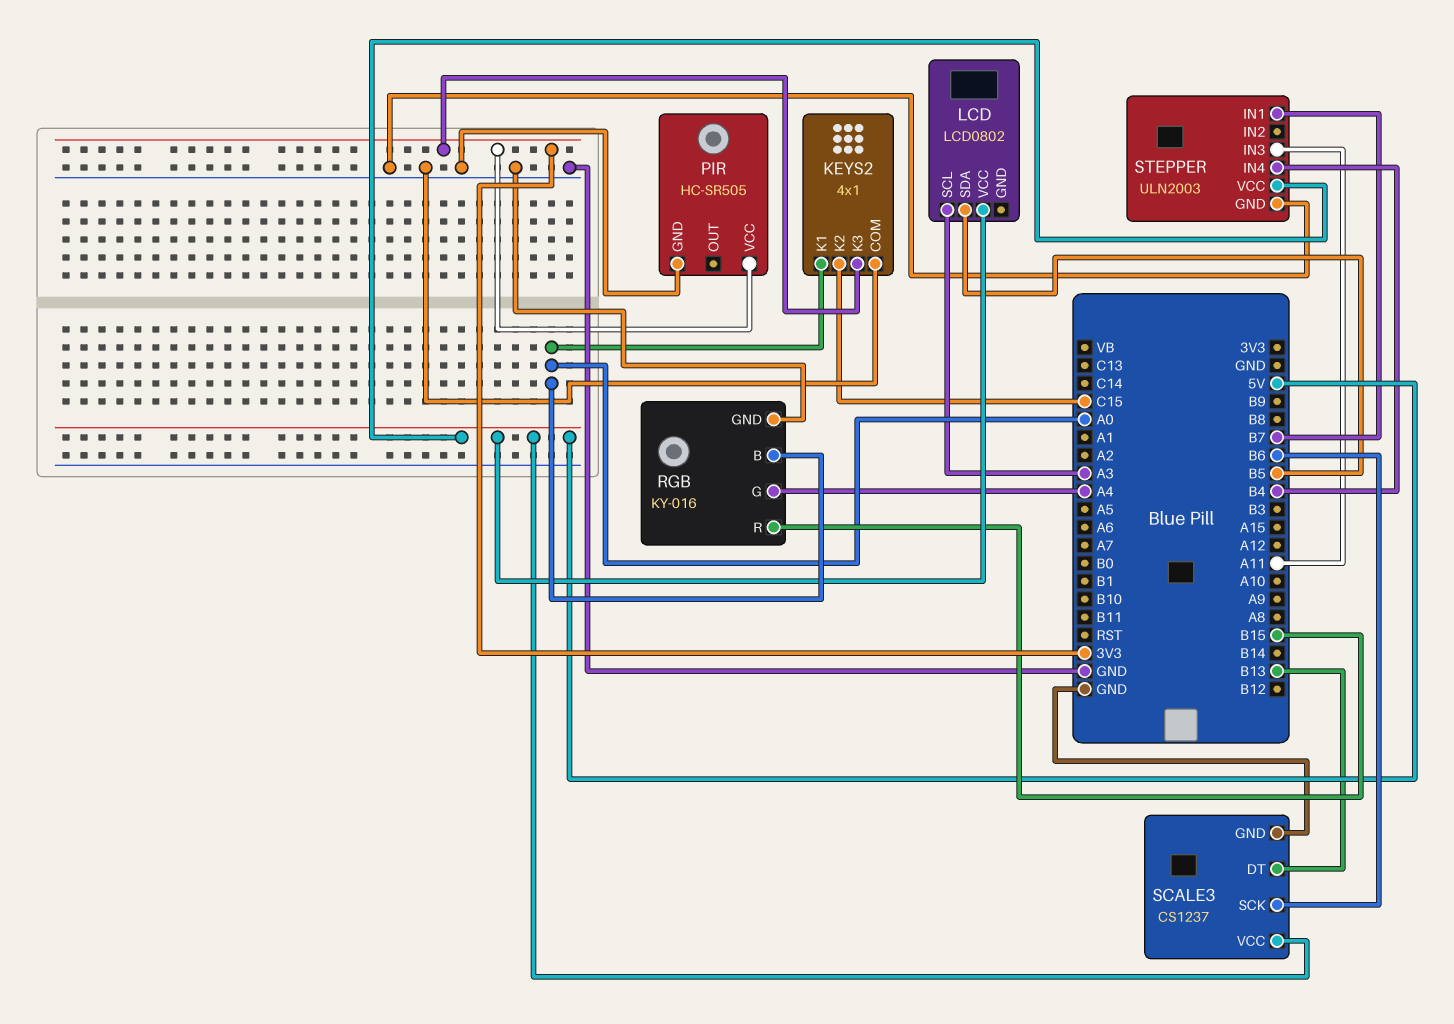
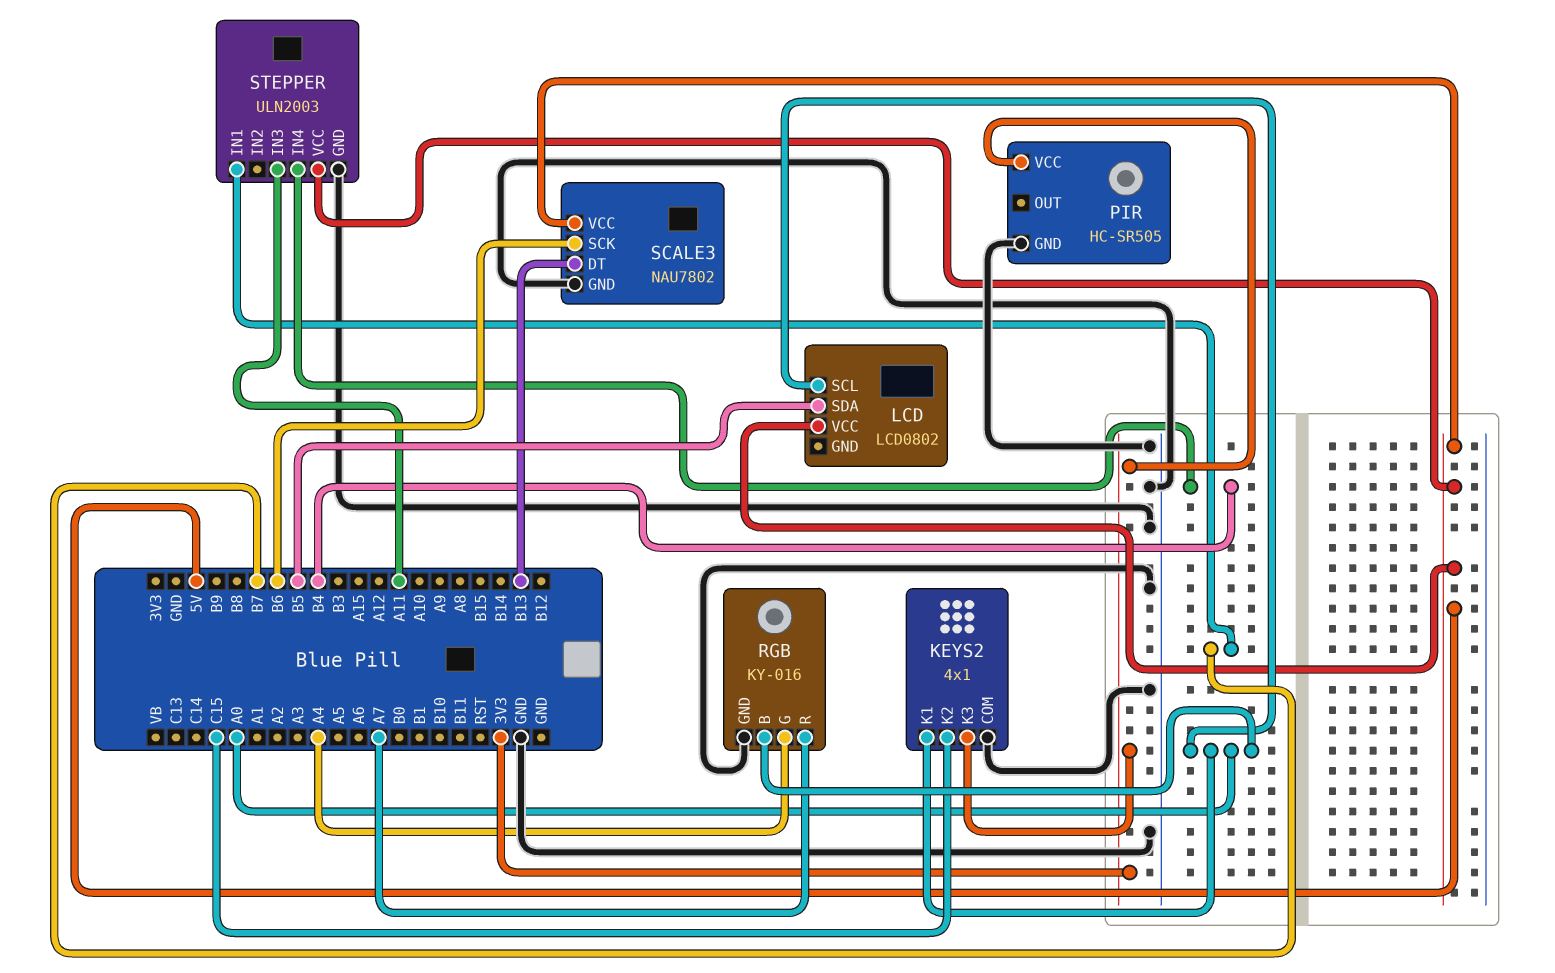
LCD pin SCL: A3 -> A0
RGB pin R: B15 -> A7
SCALE3: CS1237 -> NAU7802

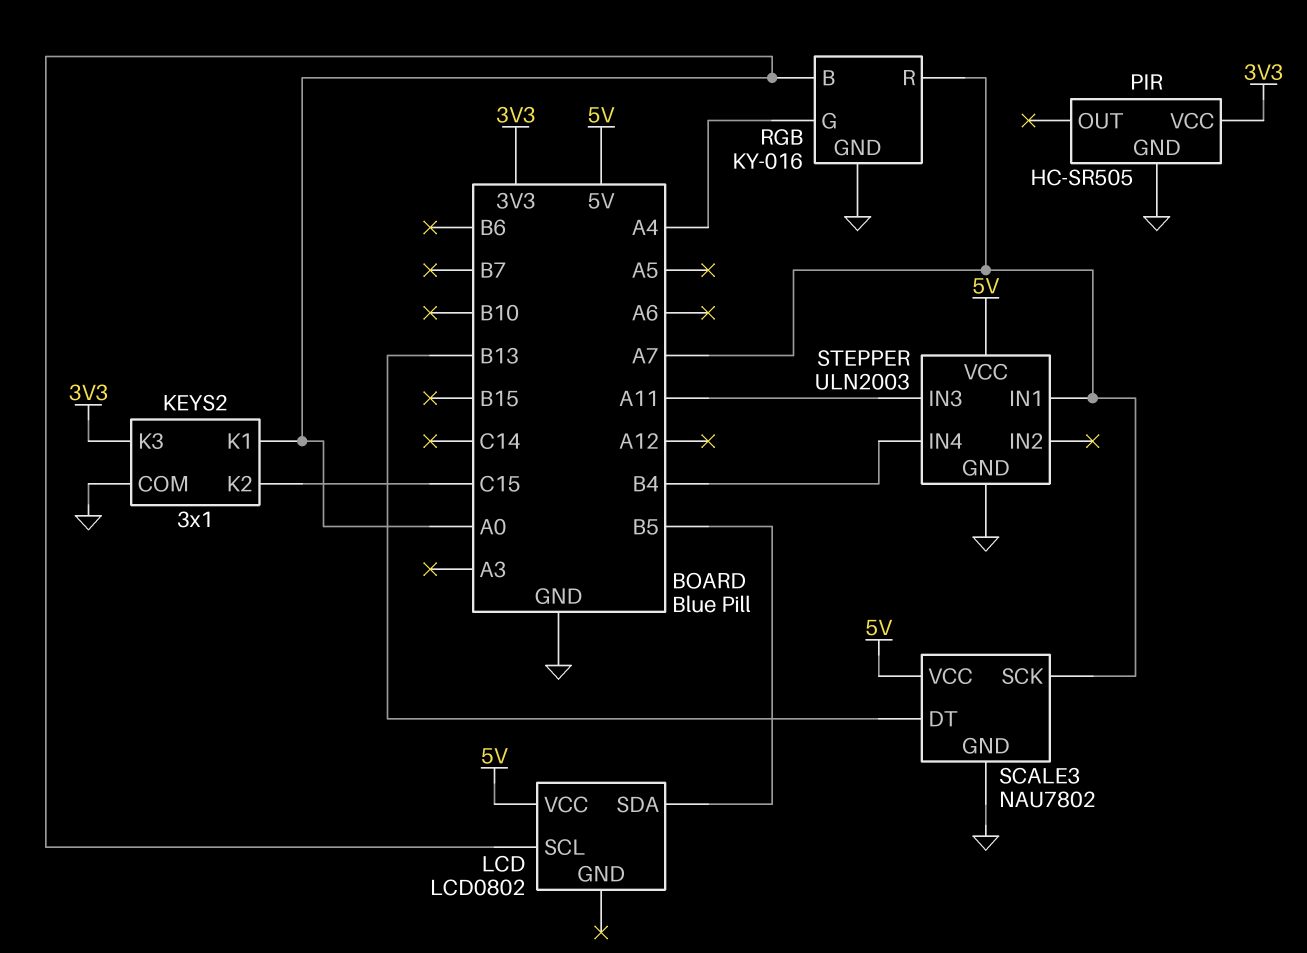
KEYS2: 4x1 -> 3x1
SCALE3 pin SCK: B6 -> A7
STEPPER pin IN1: B7 -> A7

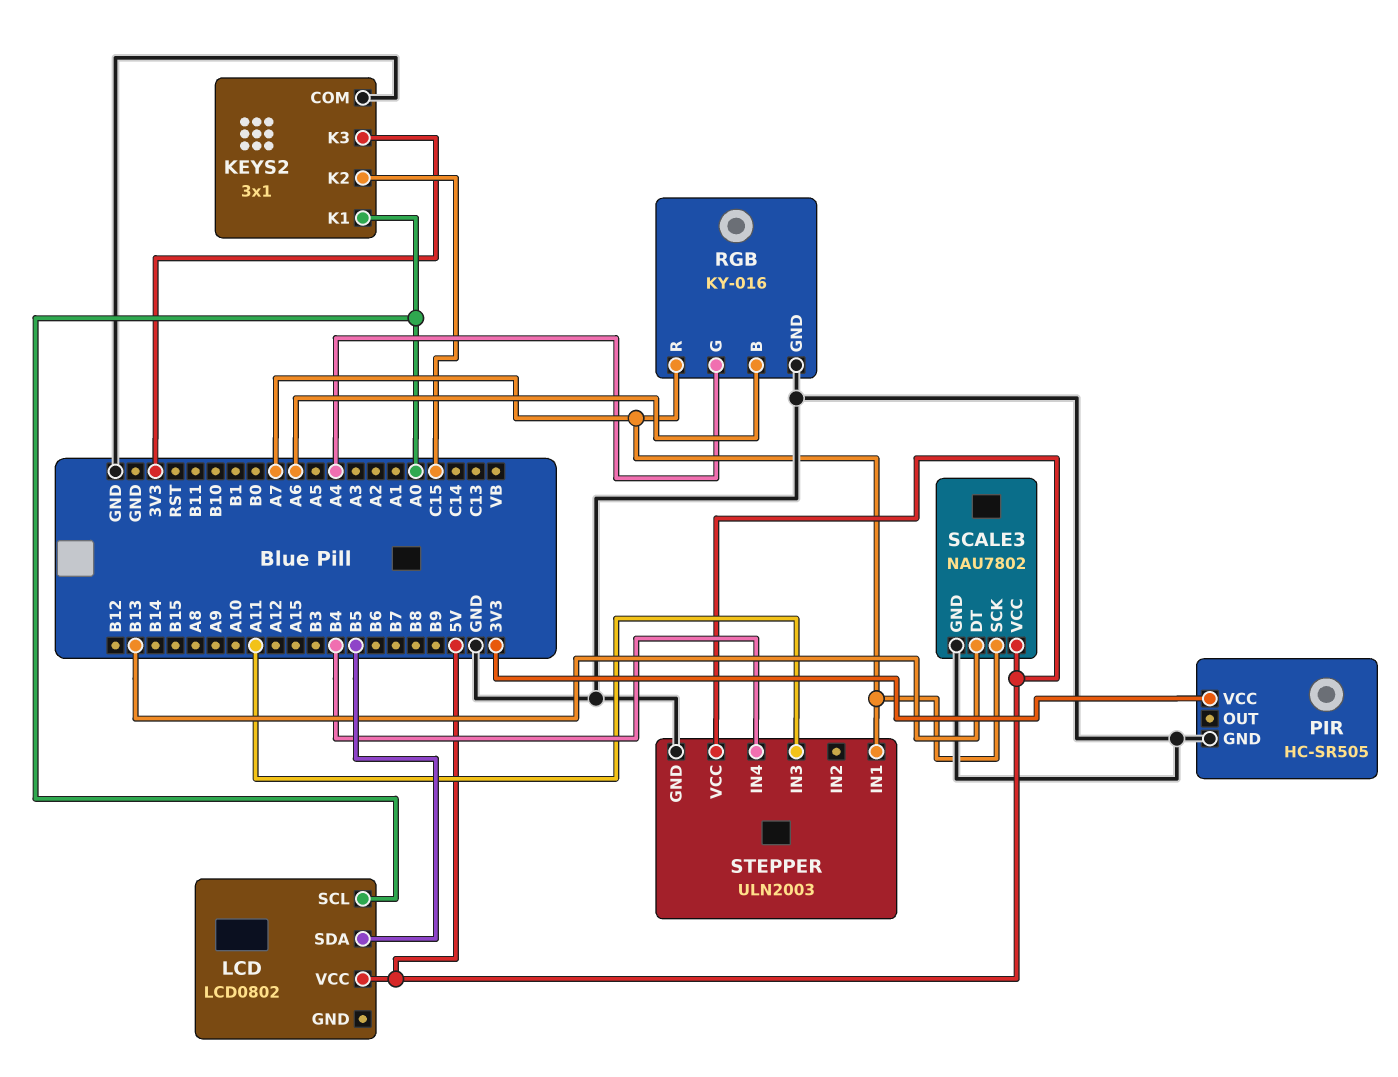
RGB pin B: A0 -> A6

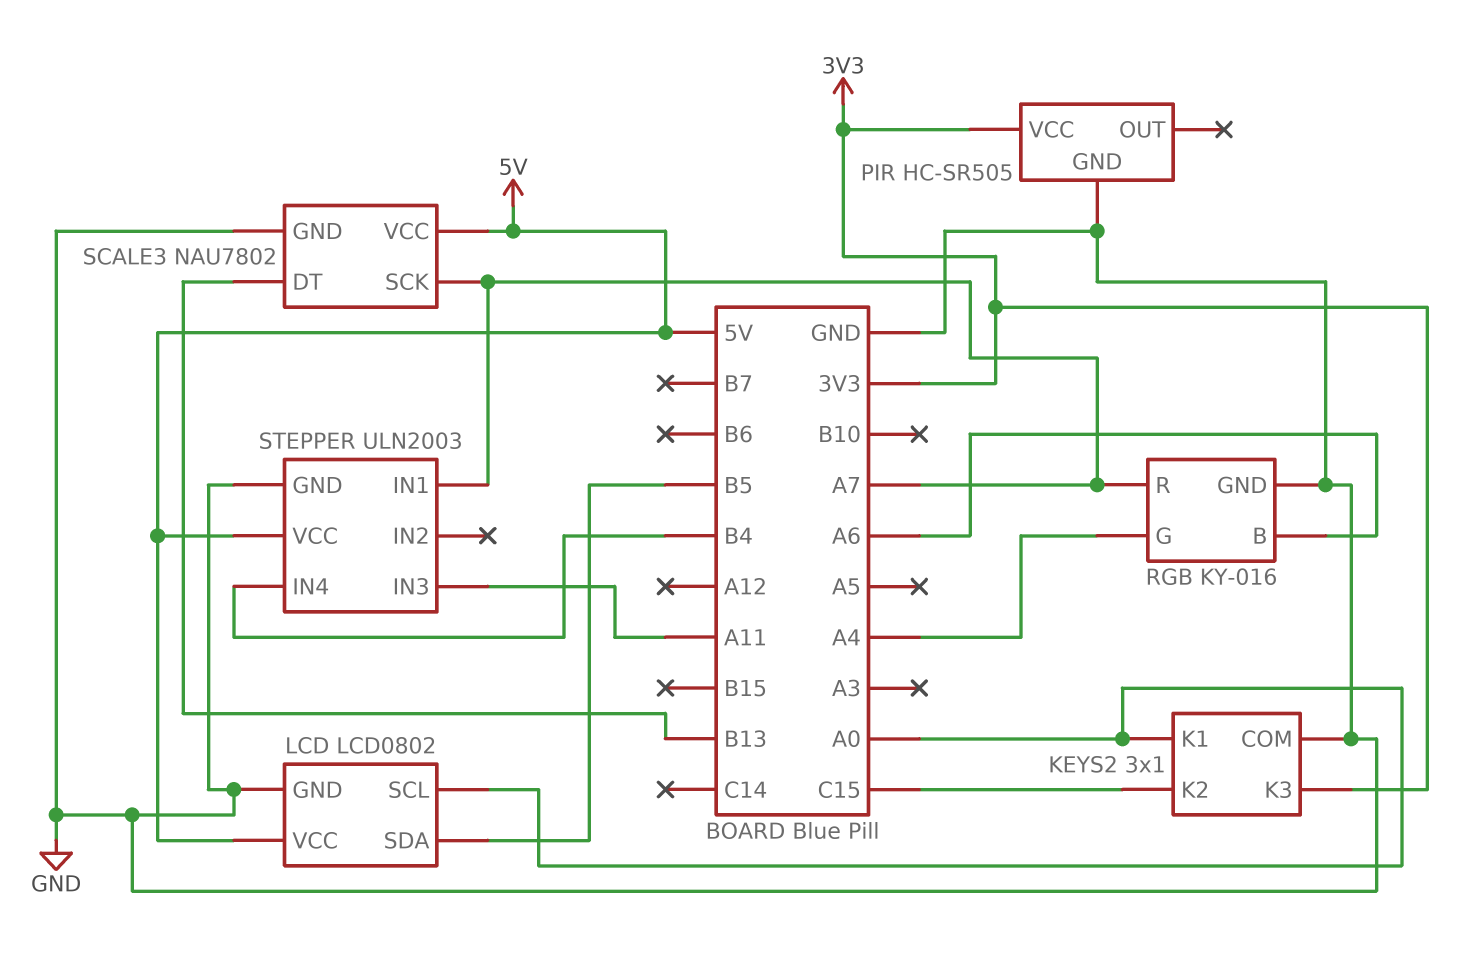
LCD pin GND: none -> GND

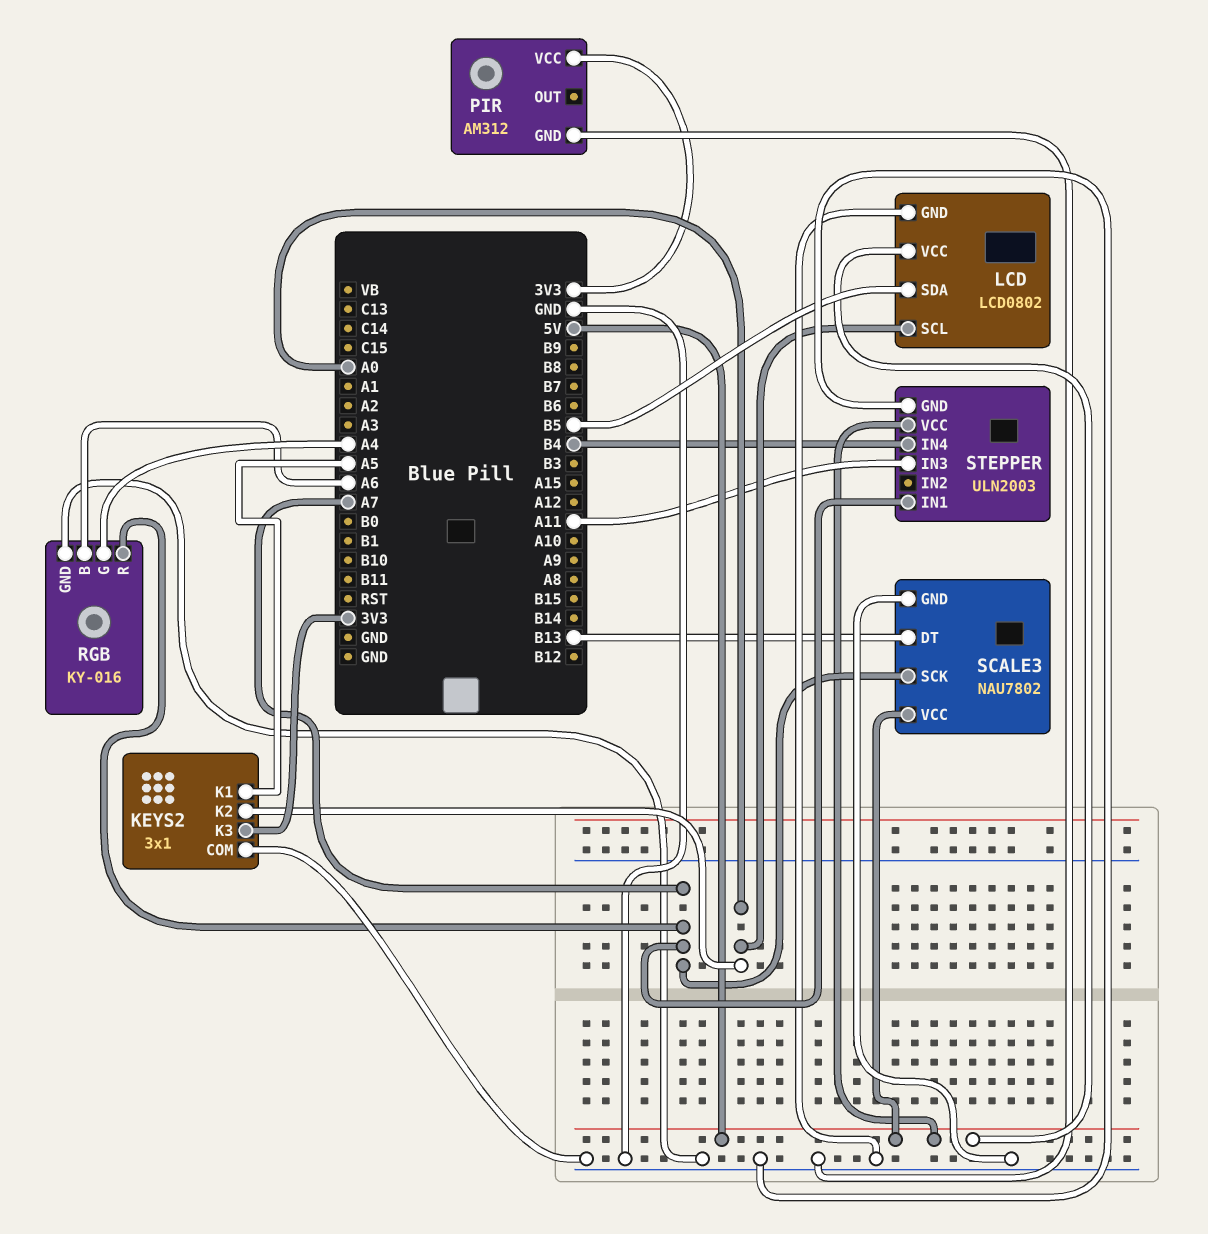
KEYS2 pin K1: A0 -> A5
KEYS2 pin K2: C15 -> A0
PIR: HC-SR505 -> AM312

